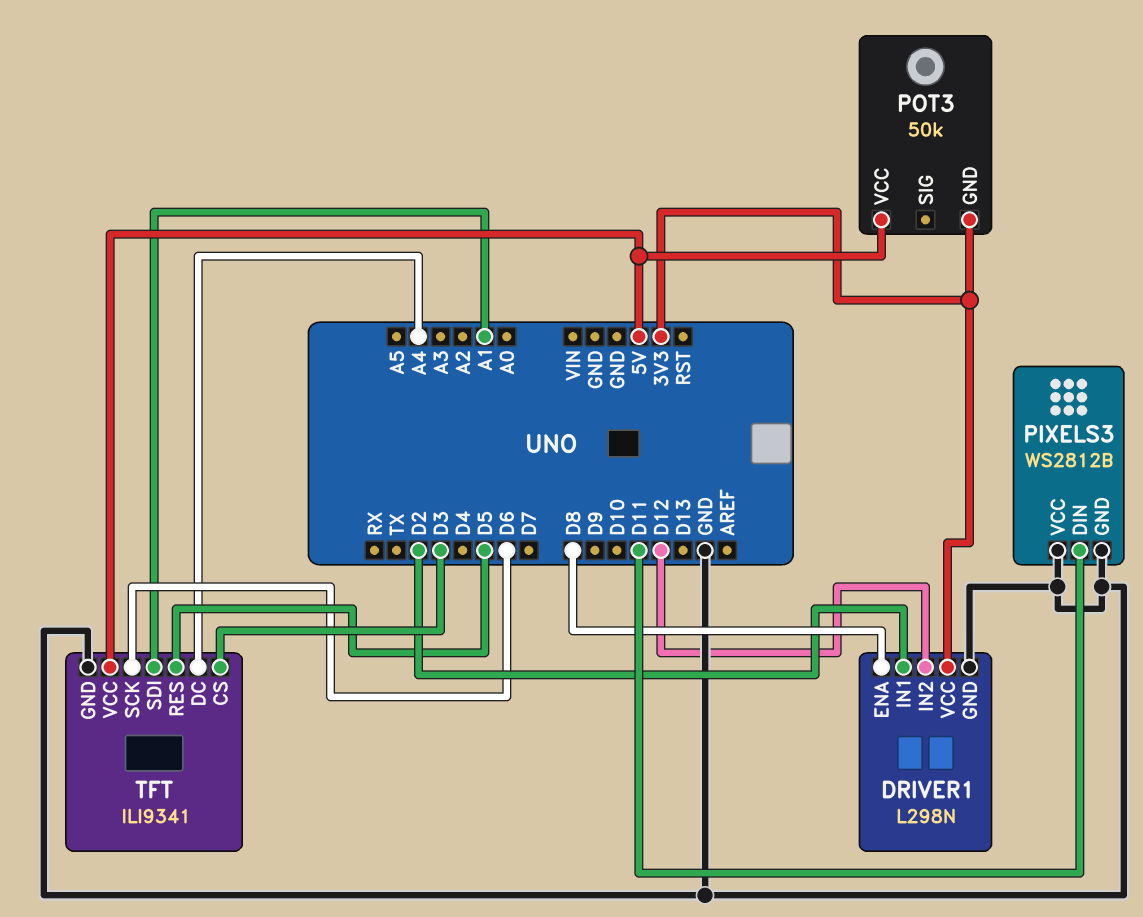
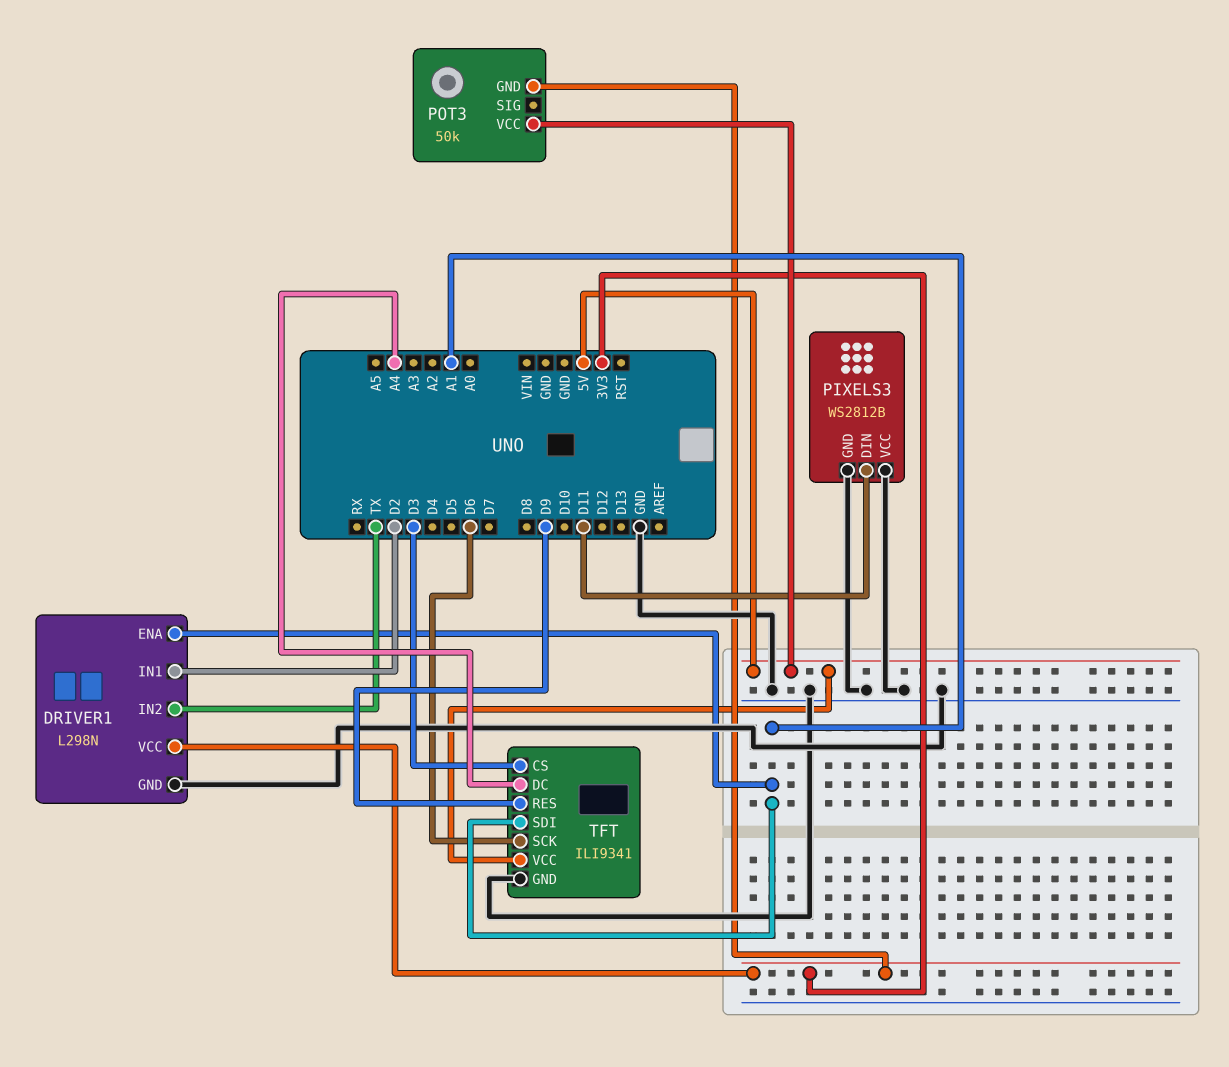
DRIVER1 pin ENA: D8 -> A1
DRIVER1 pin IN2: D12 -> TX
TFT pin RES: D5 -> D9

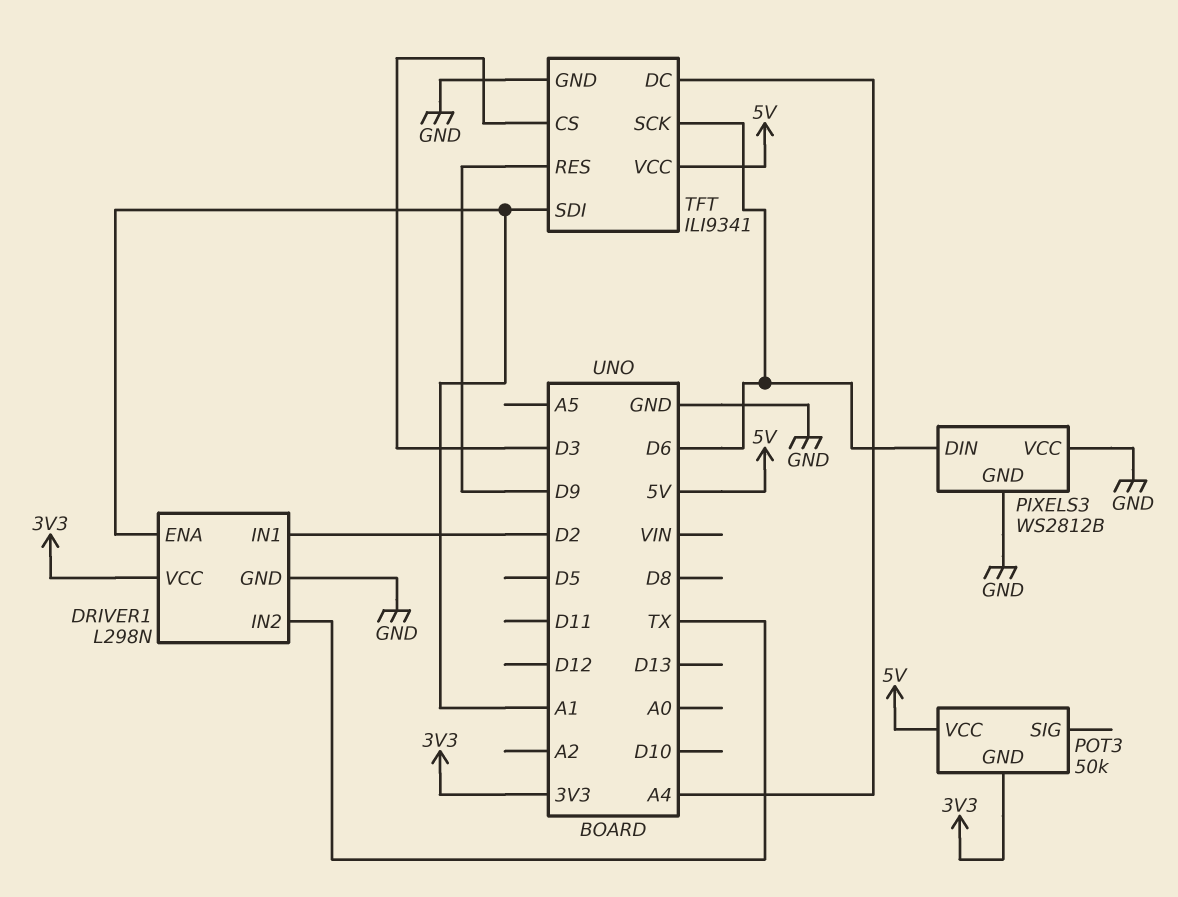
PIXELS3 pin DIN: D11 -> D6

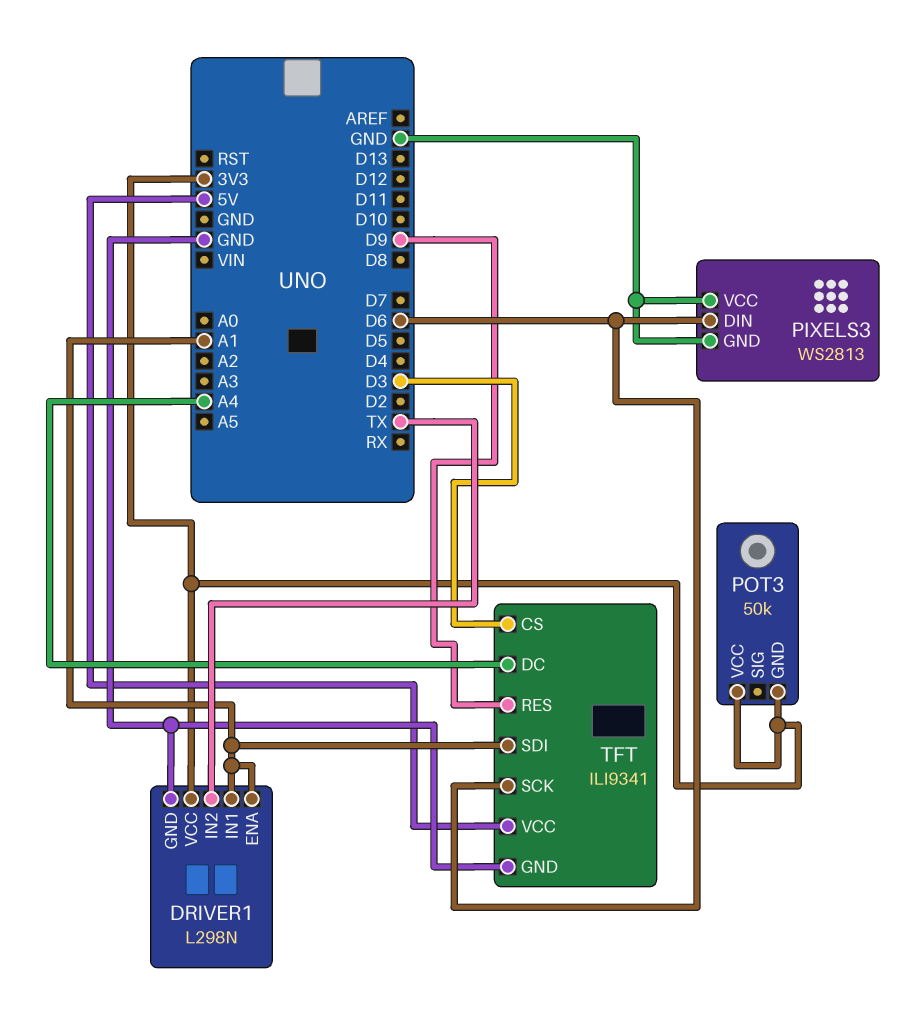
DRIVER1 pin IN1: D2 -> A1
PIXELS3: WS2812B -> WS2813
POT3 pin VCC: 5V -> 3V3

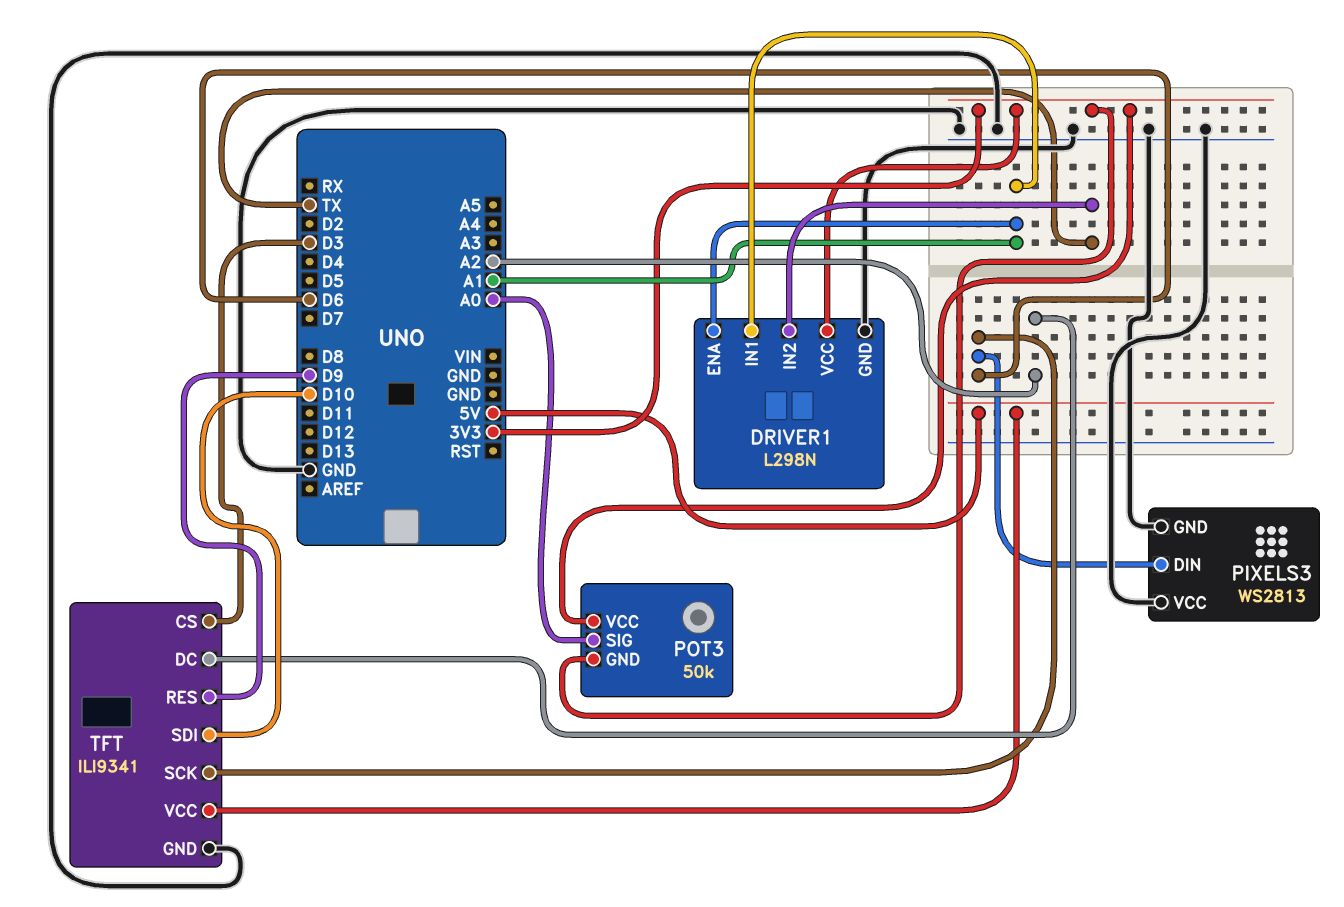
POT3 pin SIG: none -> A0
TFT pin DC: A4 -> A2
TFT pin SDI: A1 -> D10

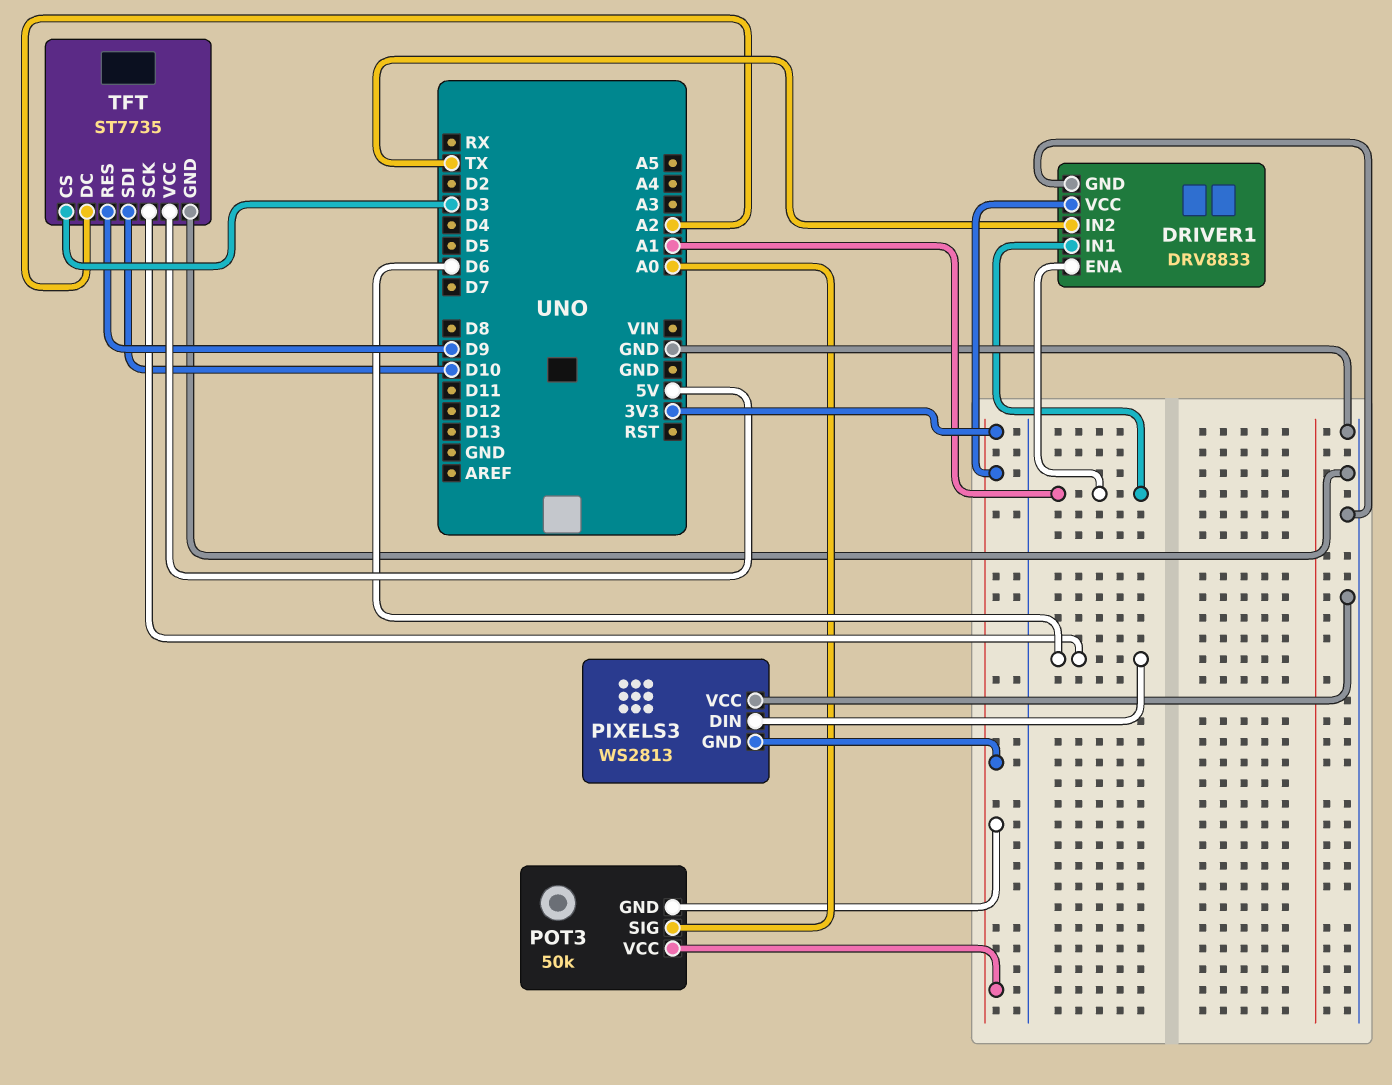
DRIVER1: L298N -> DRV8833
PIXELS3 pin GND: GND -> 3V3
TFT: ILI9341 -> ST7735

